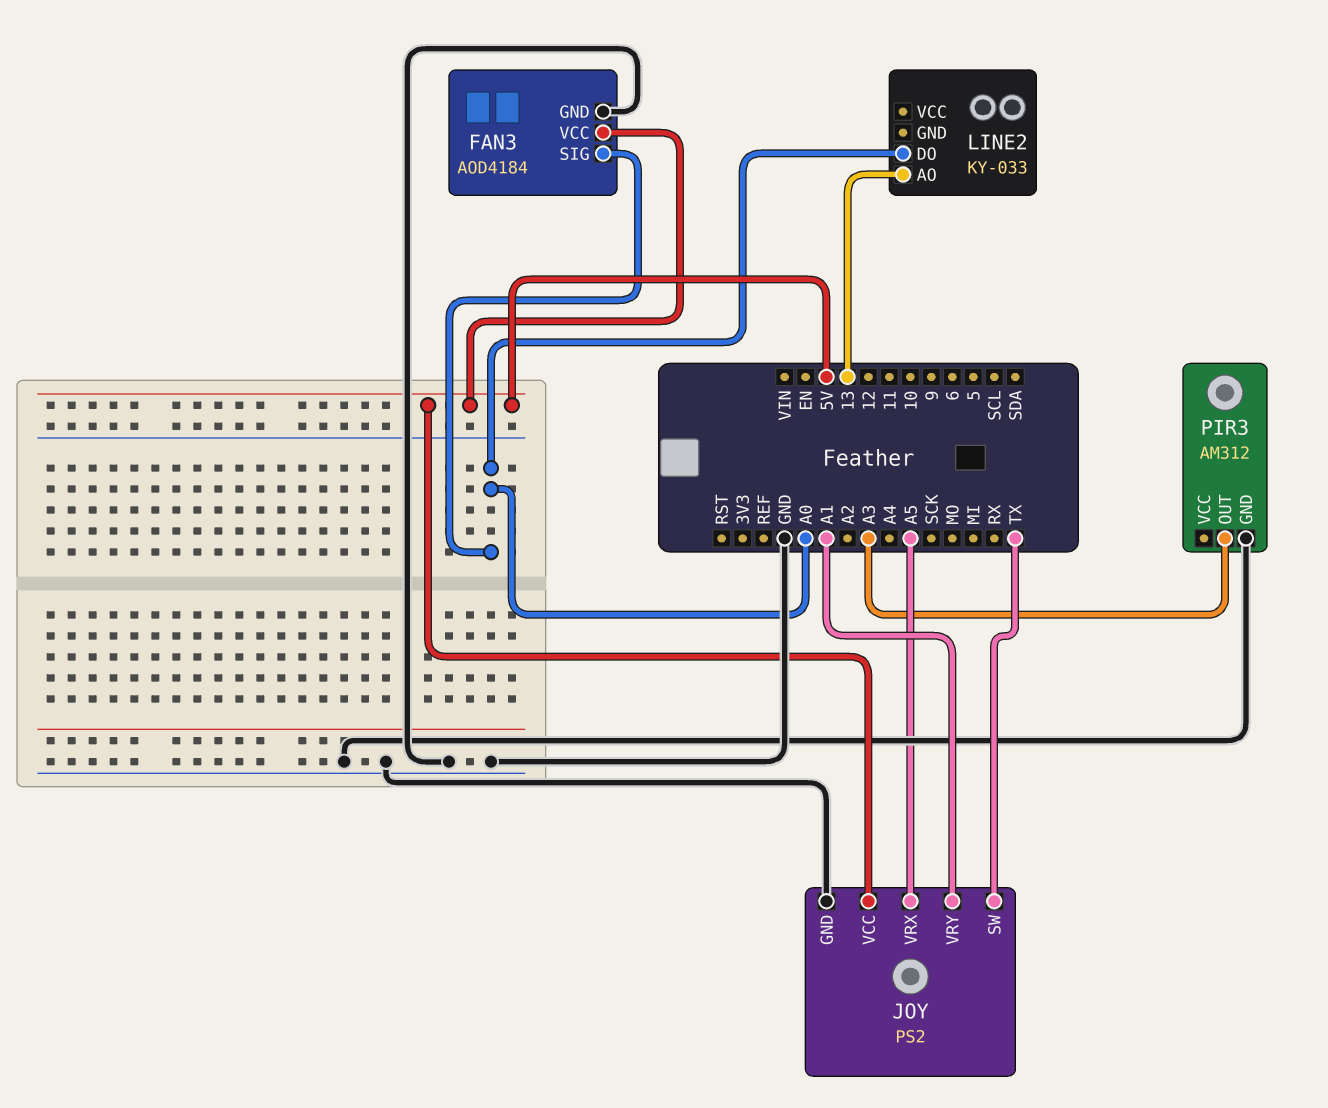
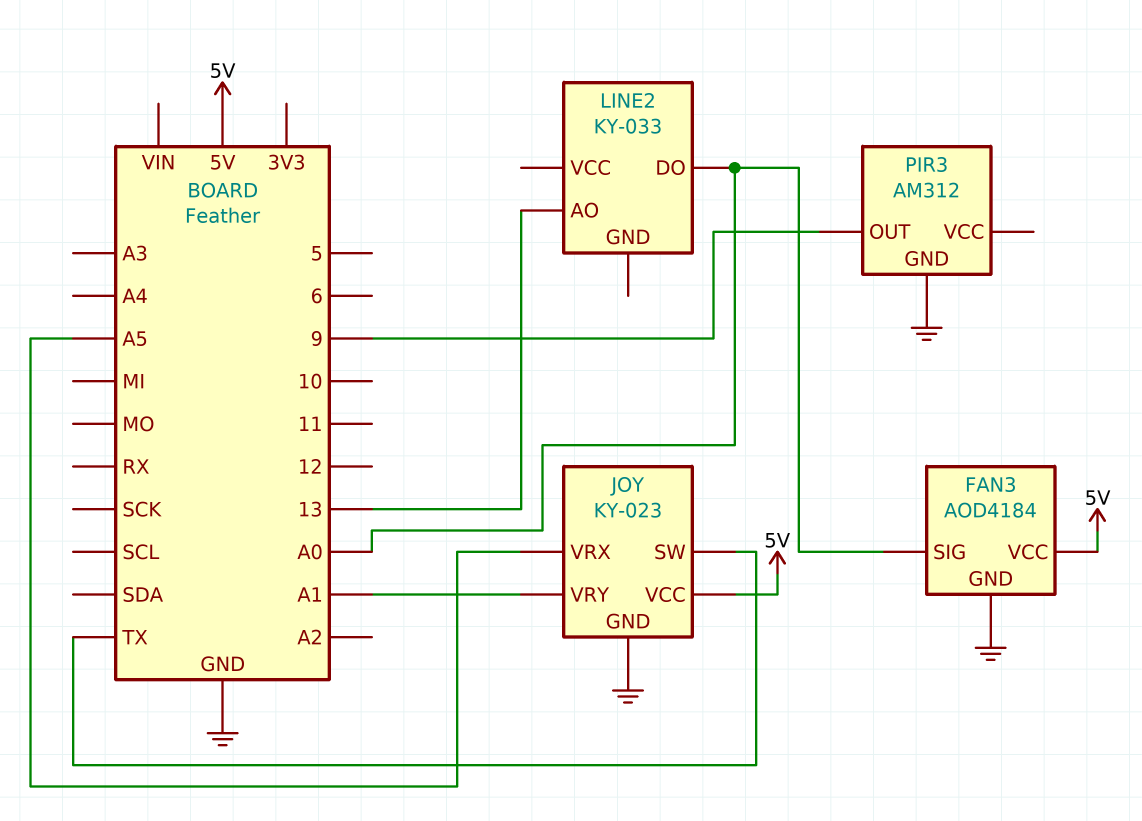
JOY: PS2 -> KY-023
PIR3 pin OUT: A3 -> 9

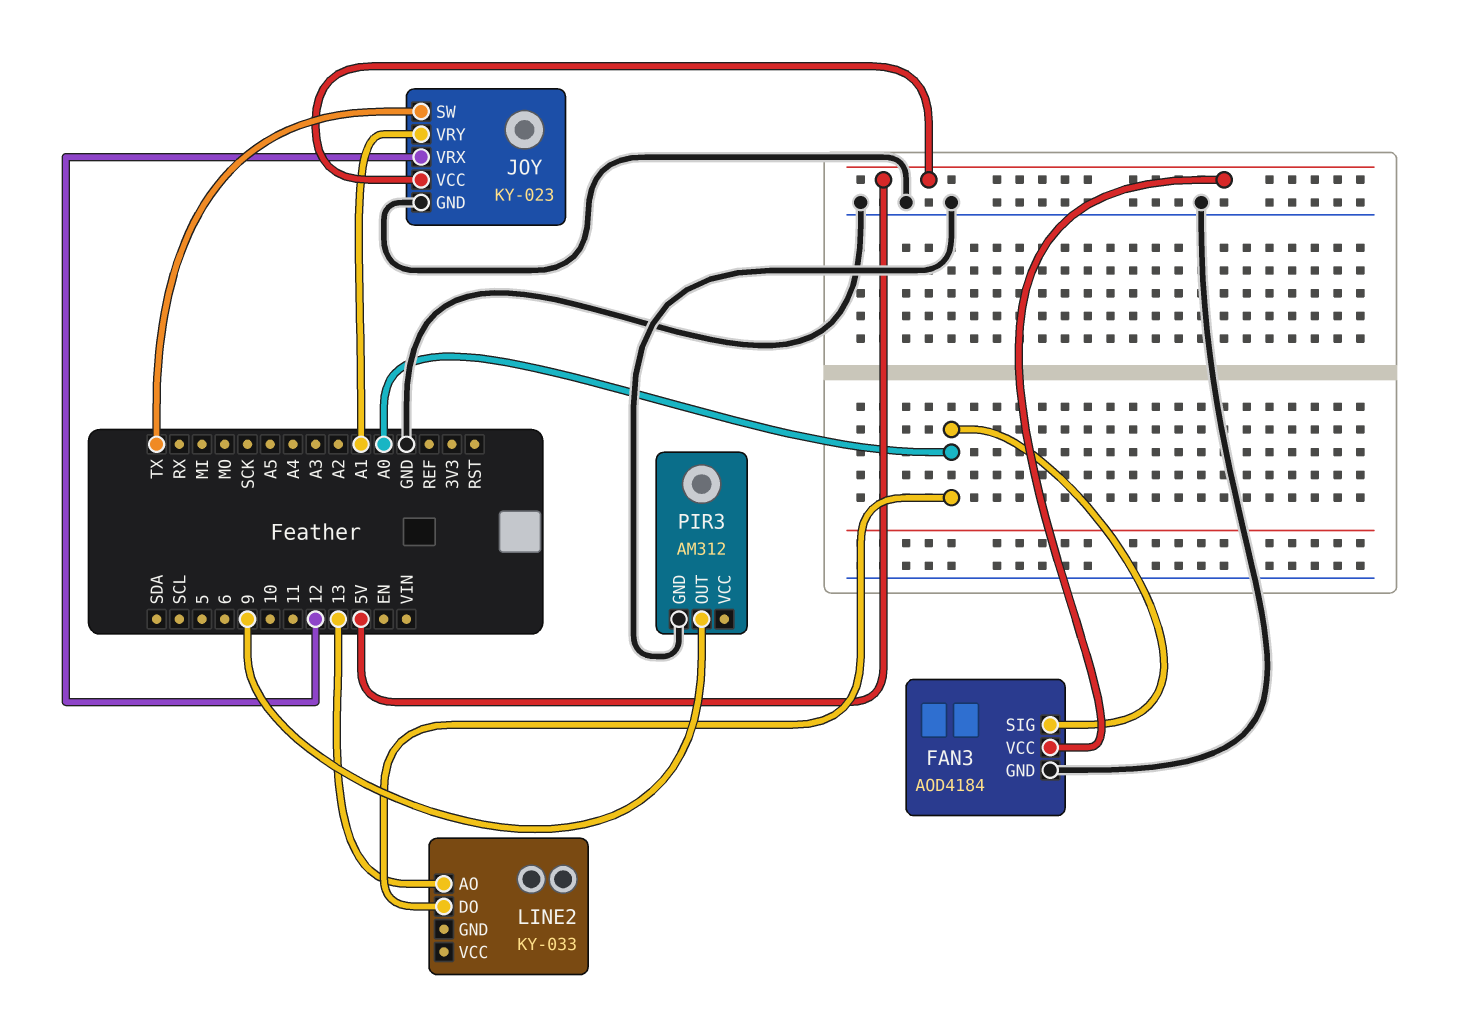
JOY pin VRX: A5 -> 12

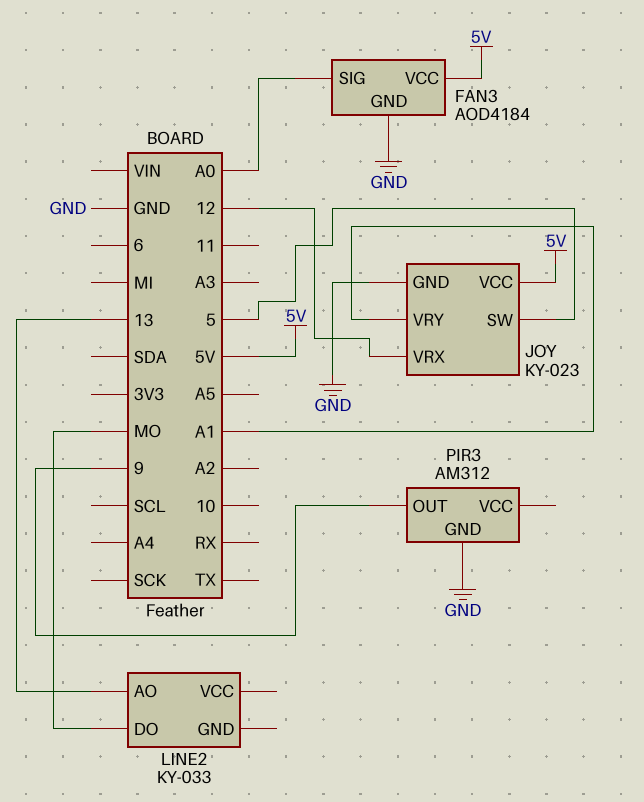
JOY pin SW: TX -> 5
LINE2 pin DO: A0 -> MO

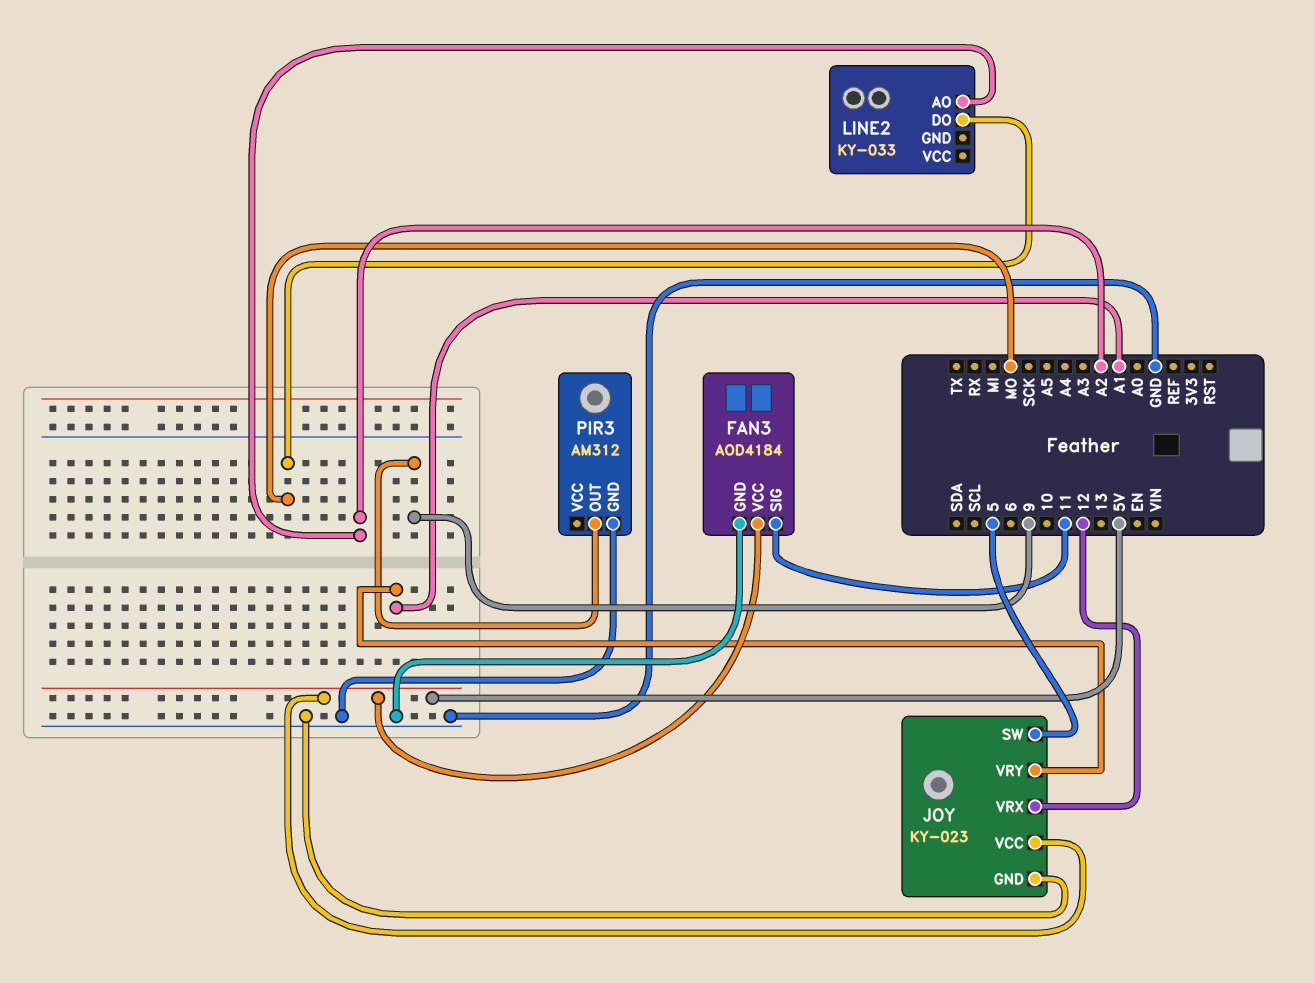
FAN3 pin SIG: A0 -> 11
LINE2 pin AO: 13 -> A2

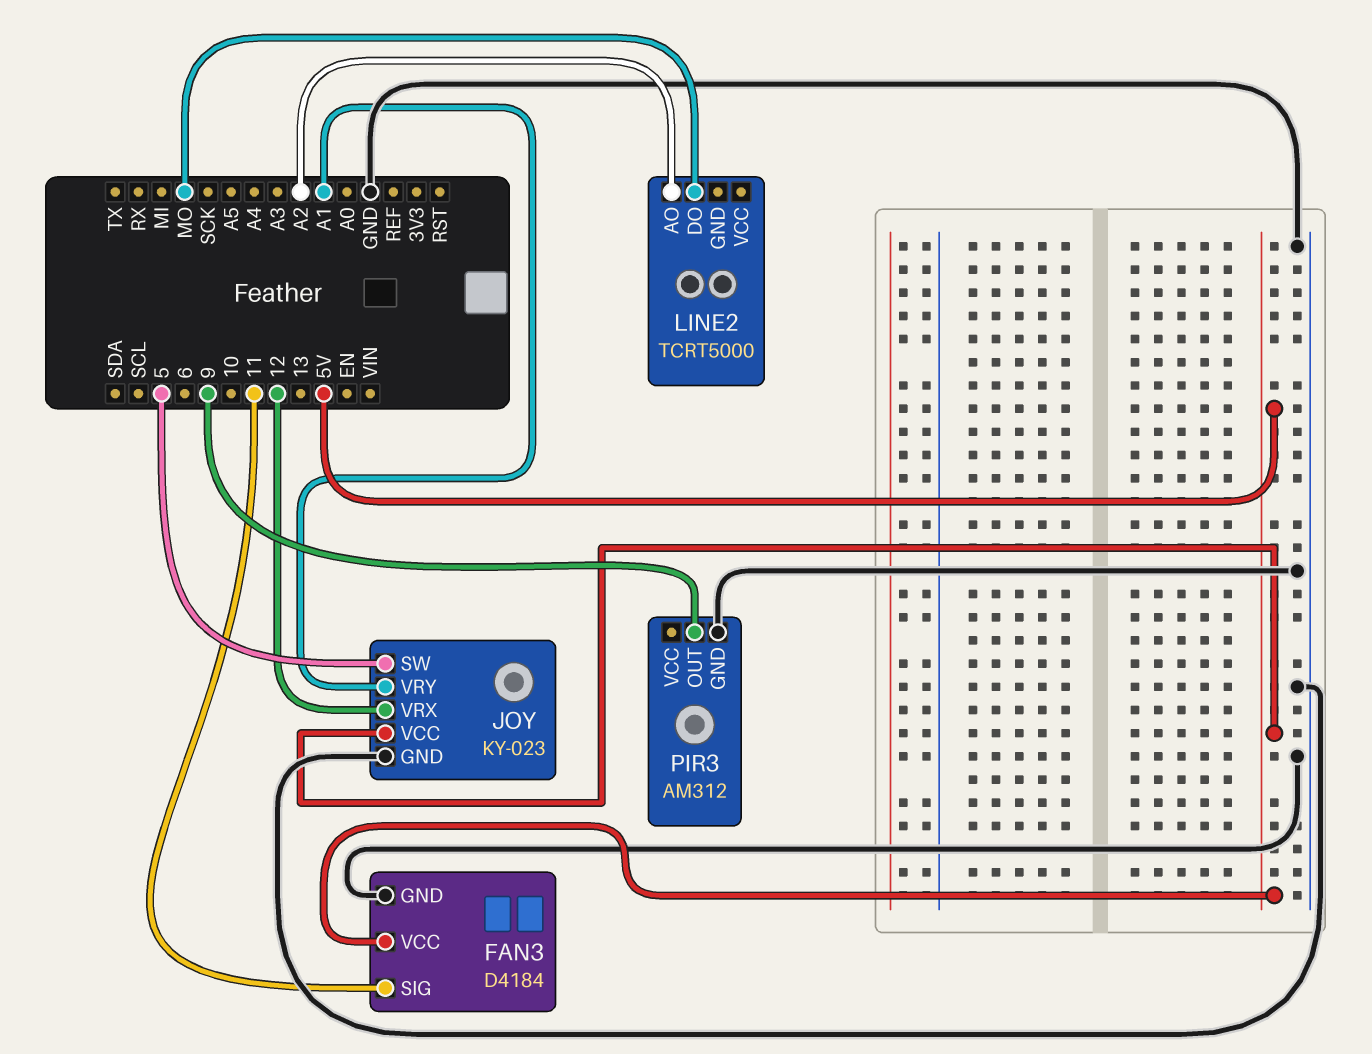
FAN3: AOD4184 -> D4184
LINE2: KY-033 -> TCRT5000

